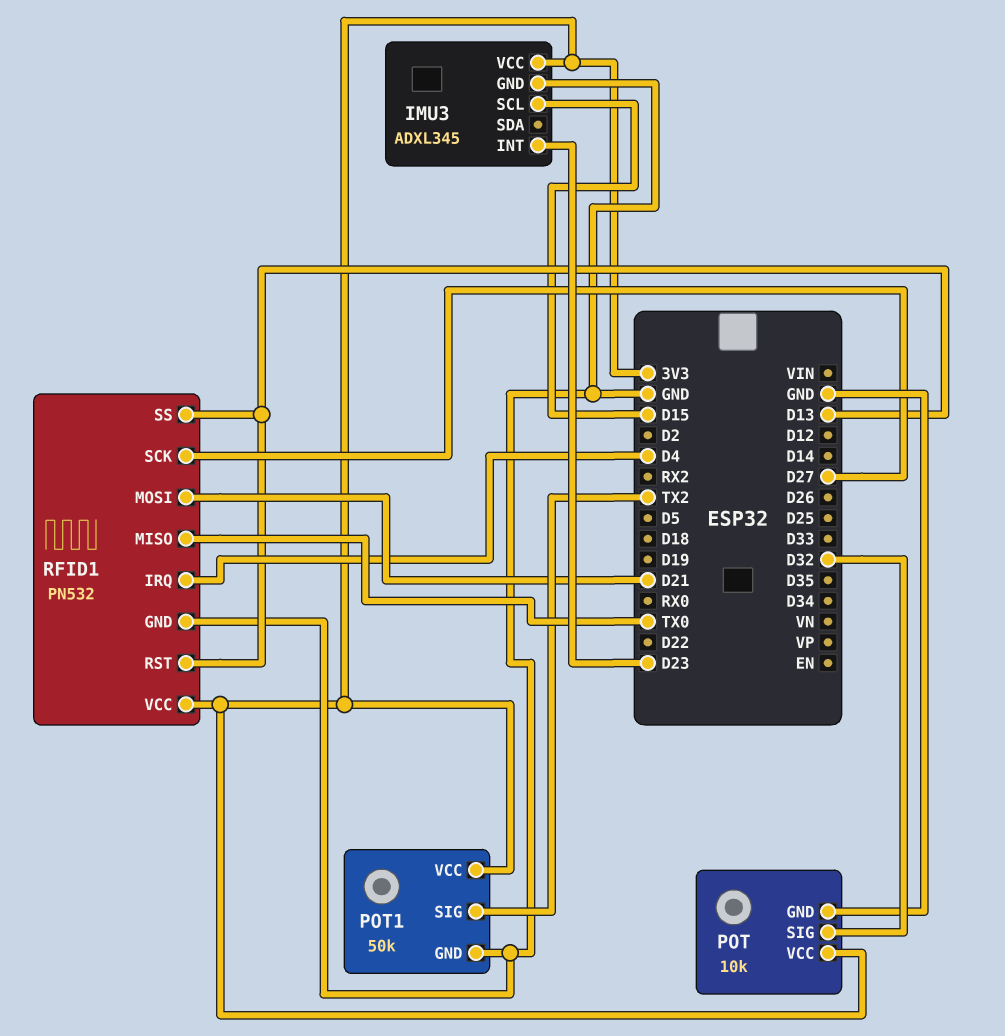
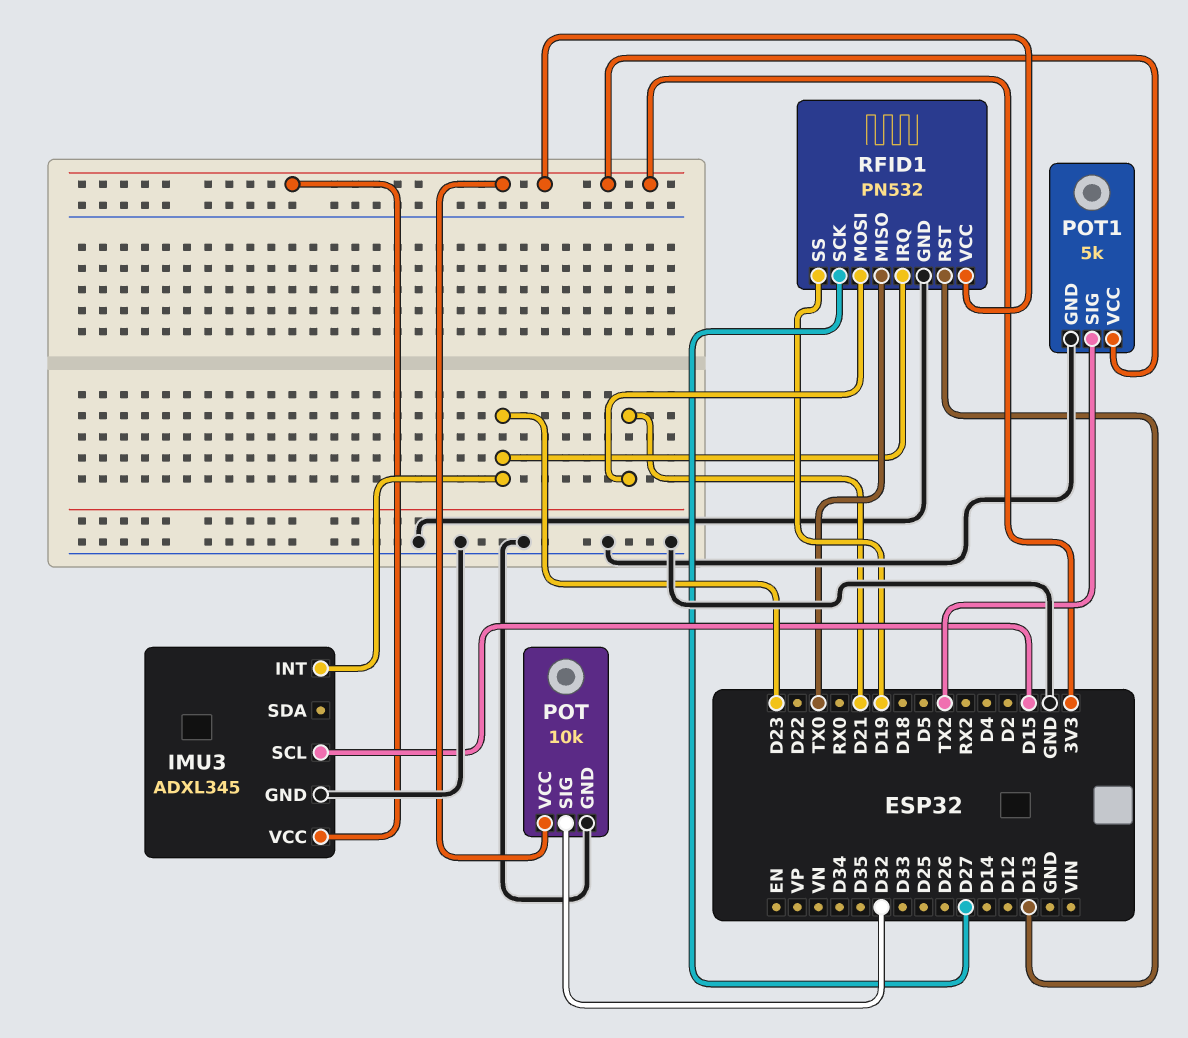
POT1: 50k -> 5k
RFID1 pin IRQ: D4 -> D23
RFID1 pin SS: D13 -> D19

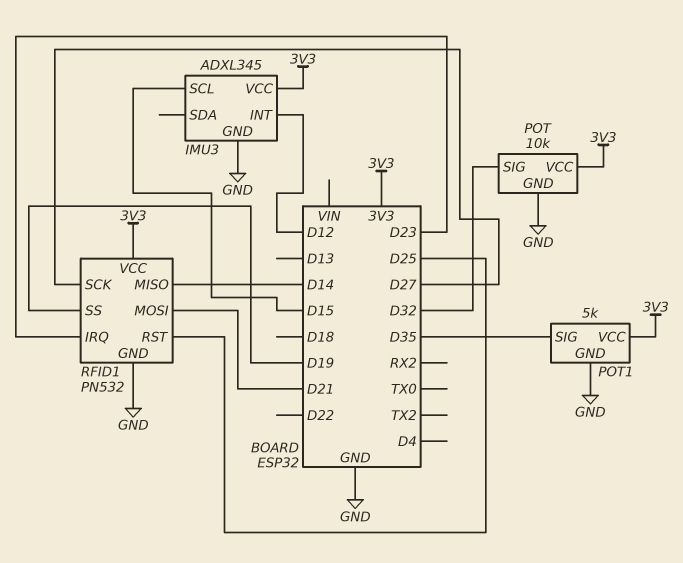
IMU3 pin INT: D23 -> D12
POT1 pin SIG: TX2 -> D35
RFID1 pin MISO: TX0 -> D14
RFID1 pin RST: D13 -> D25

